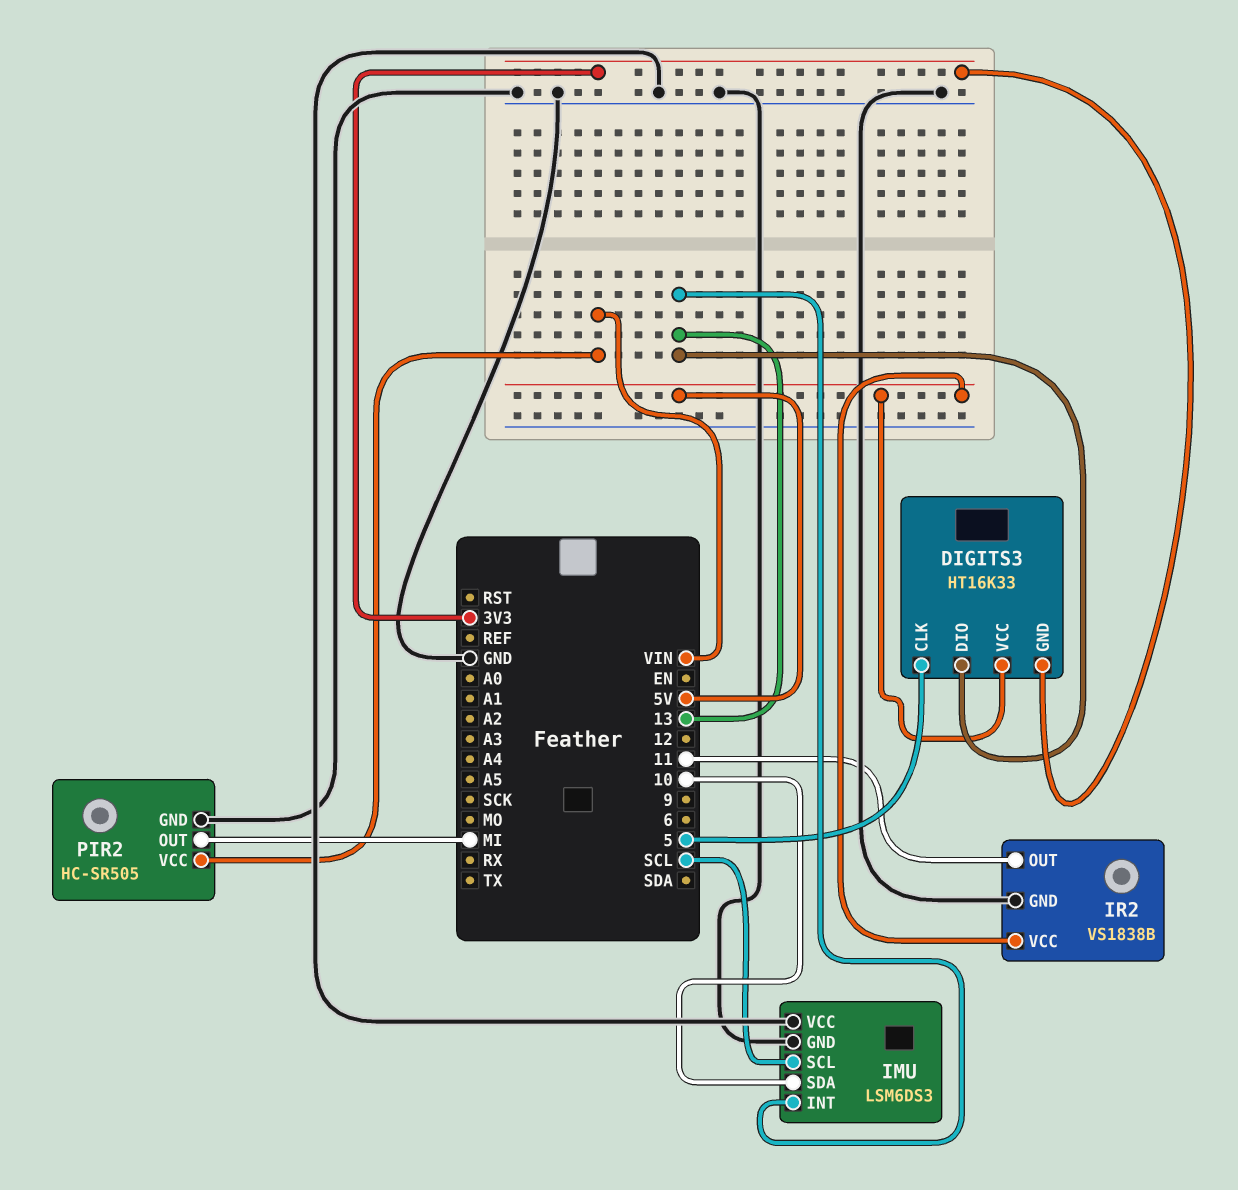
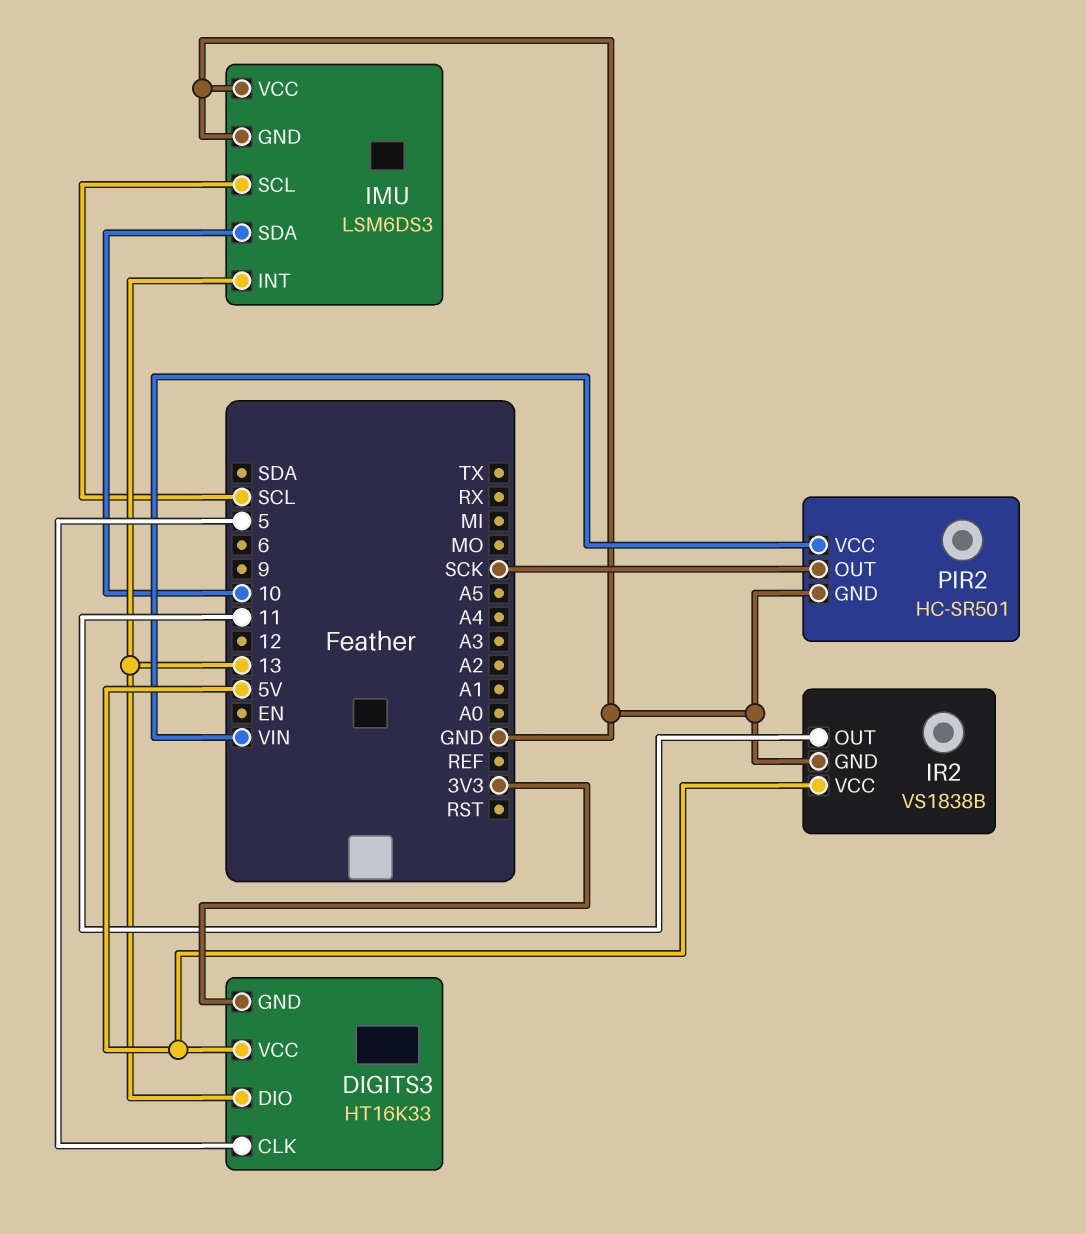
PIR2: HC-SR505 -> HC-SR501
PIR2 pin OUT: MI -> SCK

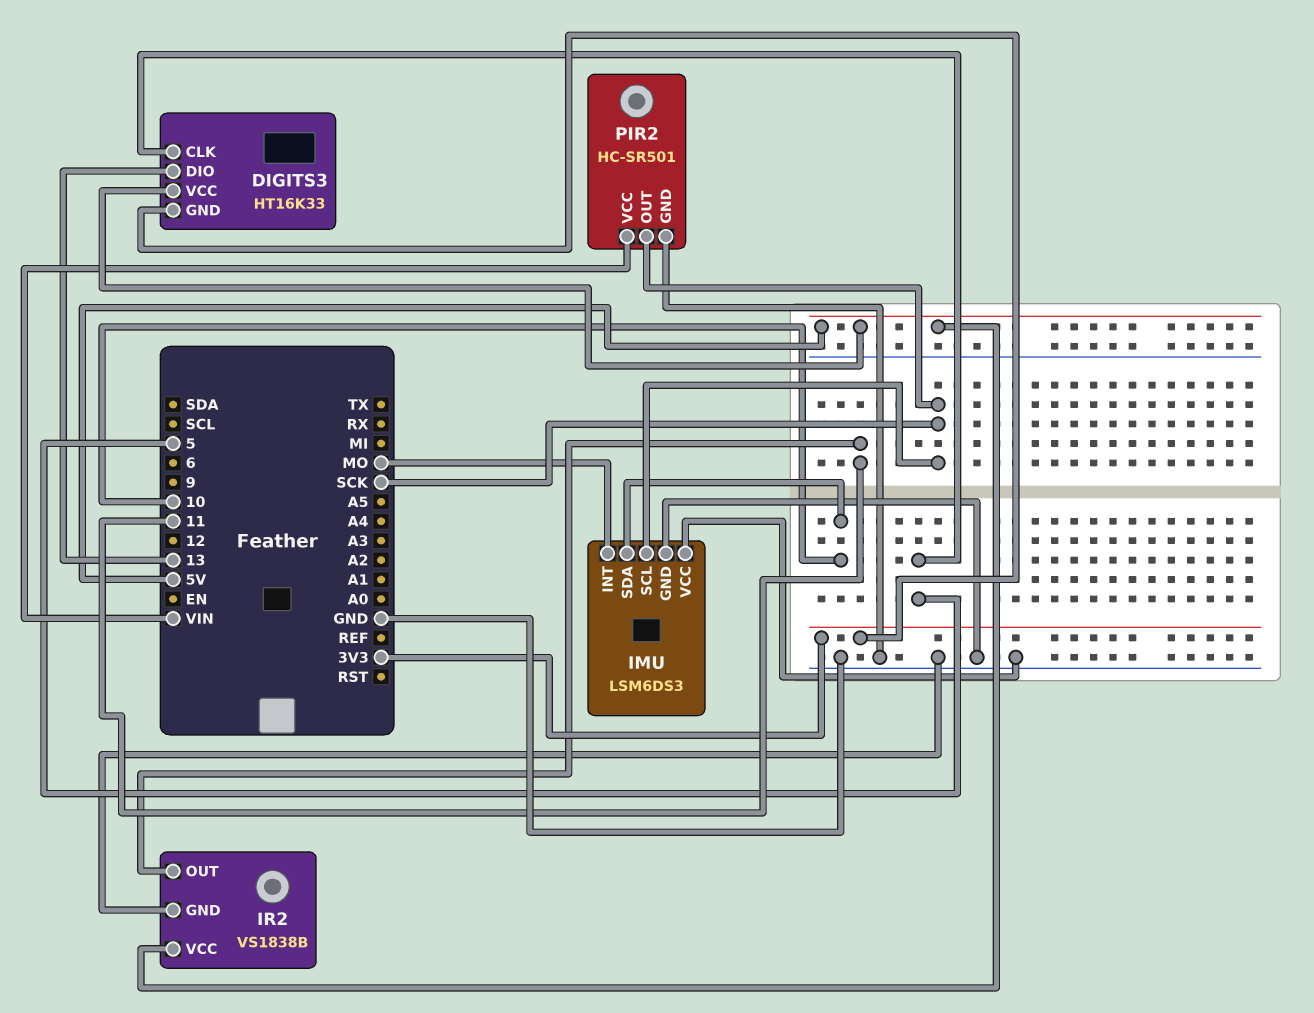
IMU pin INT: 13 -> MO
IMU pin SCL: SCL -> SCK

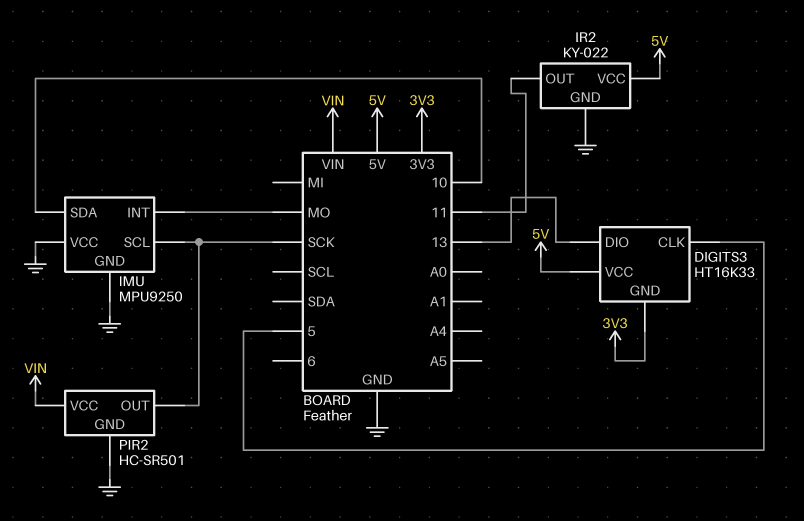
IMU: LSM6DS3 -> MPU9250
IR2: VS1838B -> KY-022

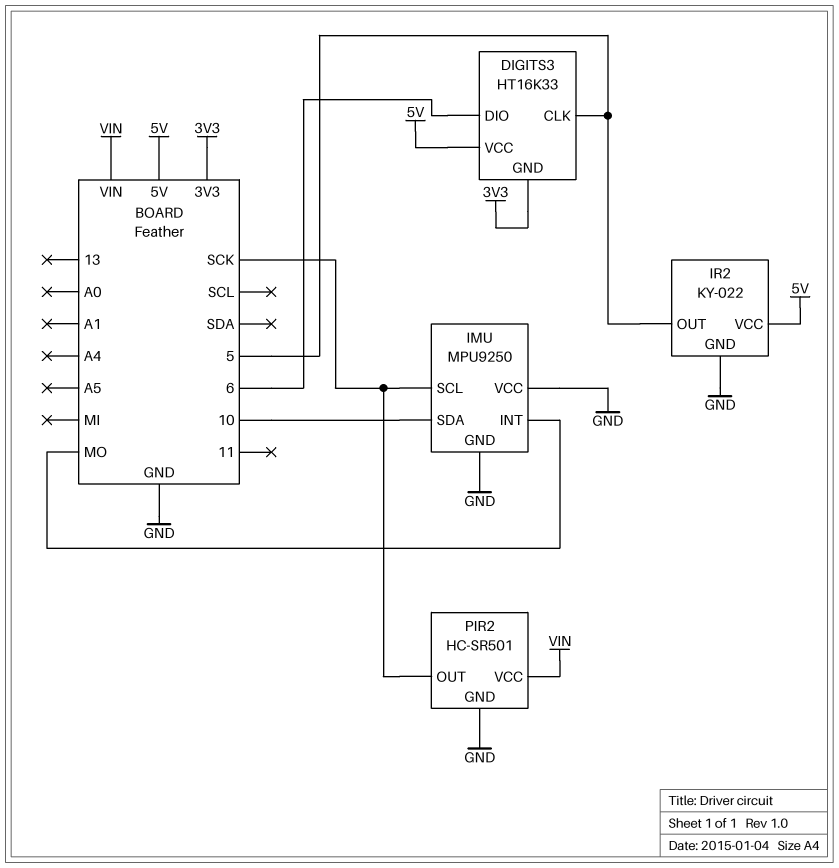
DIGITS3 pin DIO: 13 -> 6
IR2 pin OUT: 11 -> 5

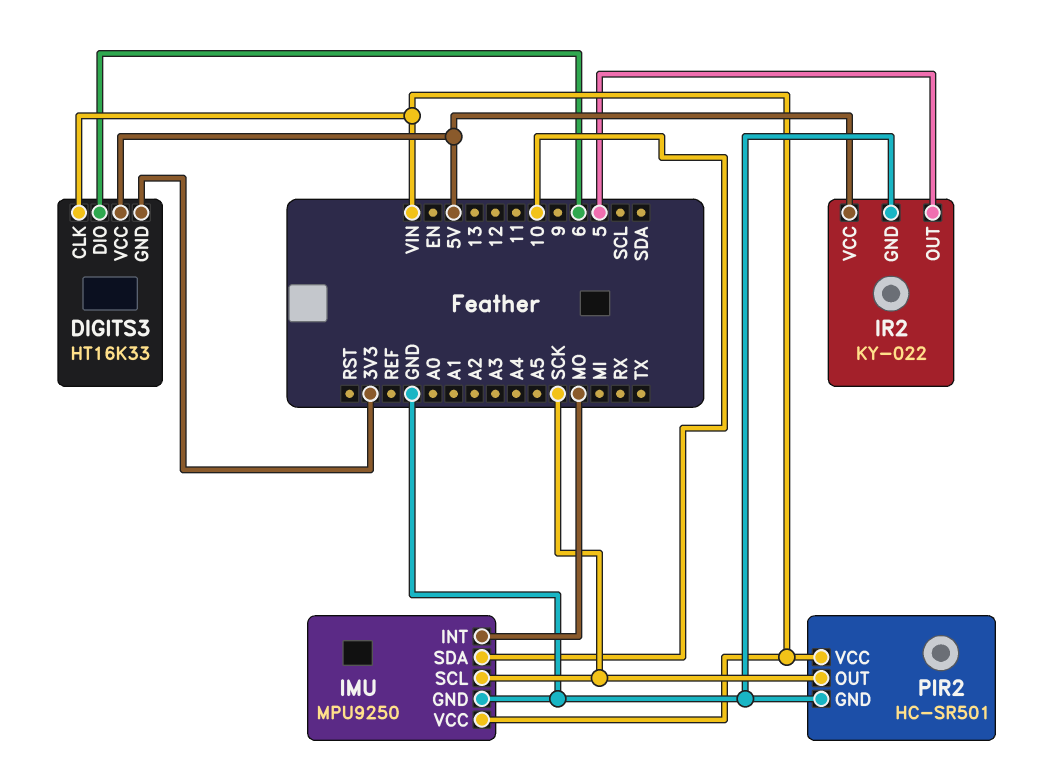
DIGITS3 pin CLK: 5 -> VIN
IMU pin VCC: GND -> VIN

